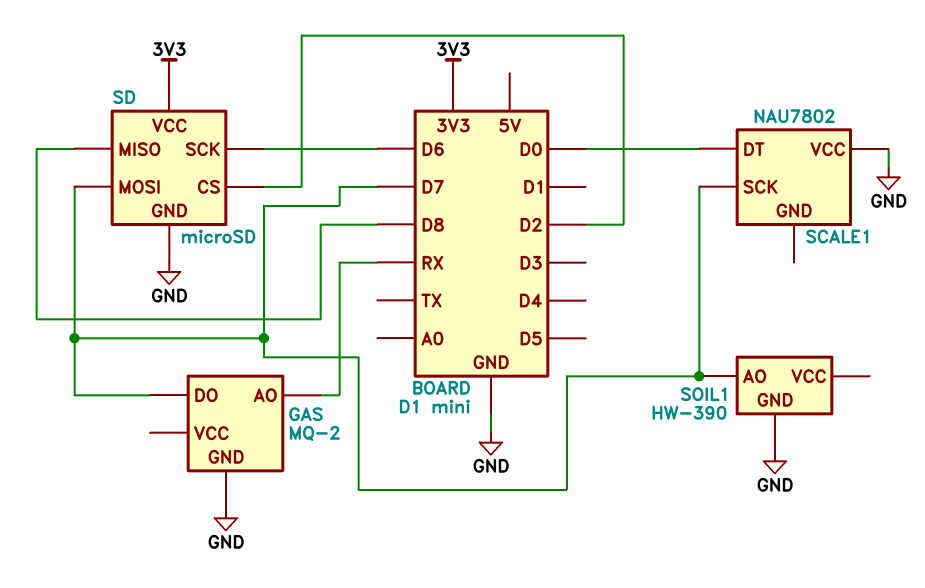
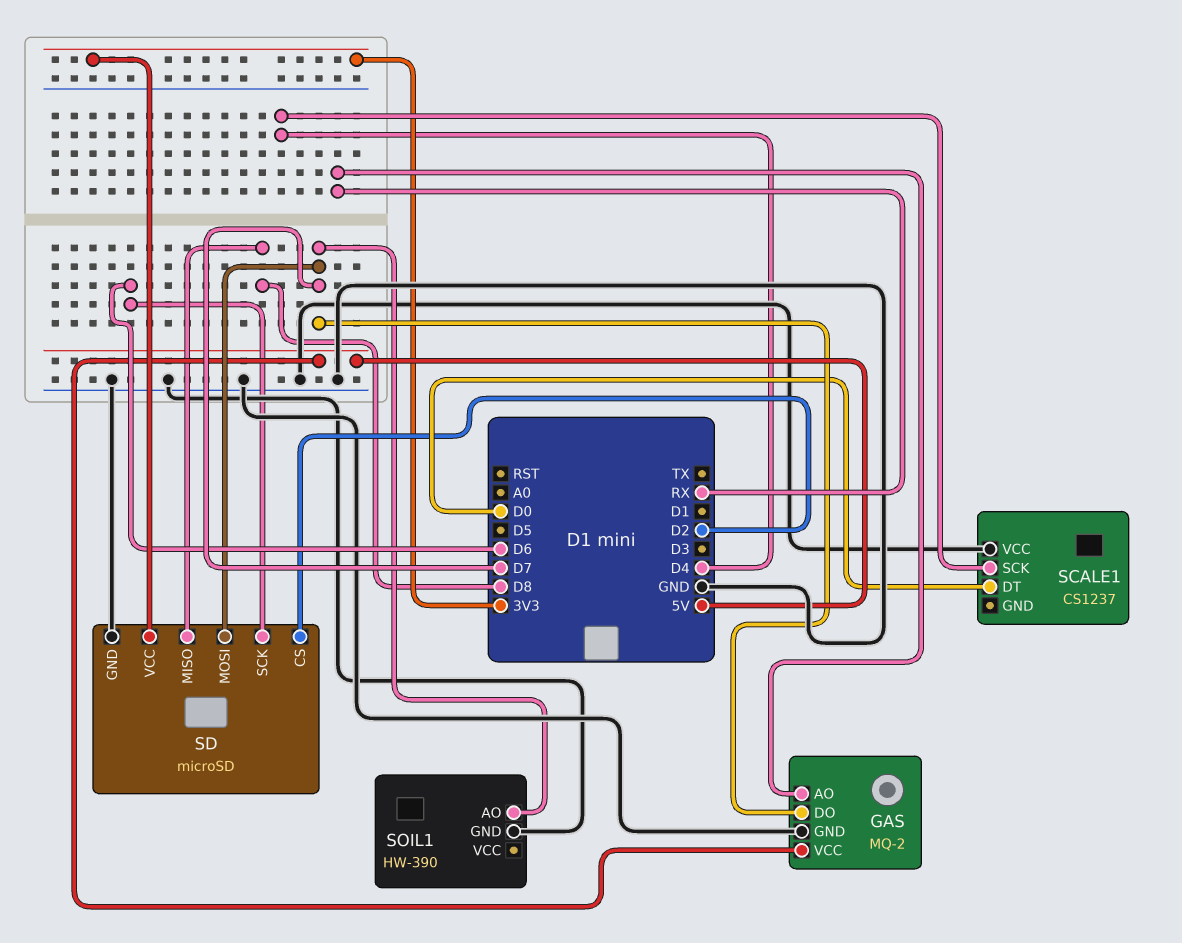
GAS pin VCC: none -> 5V
SCALE1: NAU7802 -> CS1237
SCALE1 pin SCK: D7 -> D4

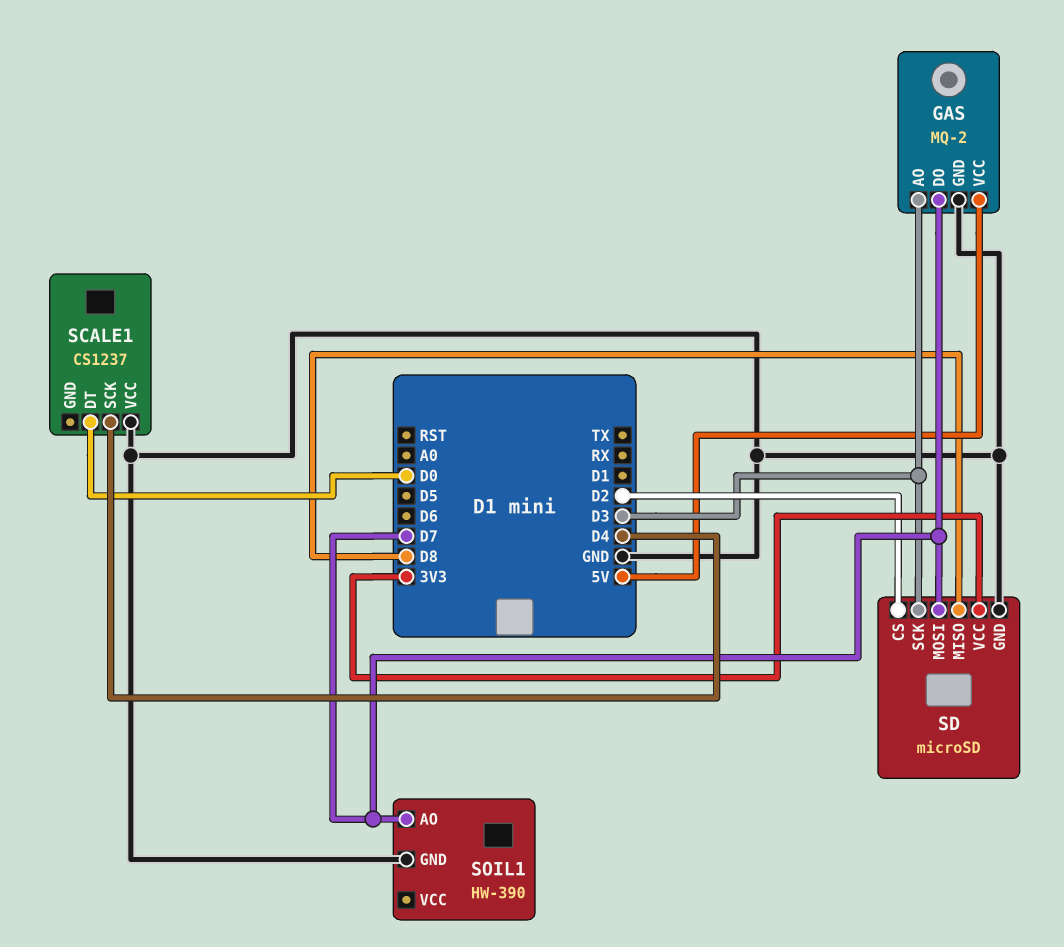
GAS pin AO: RX -> D3
SD pin SCK: D6 -> D3

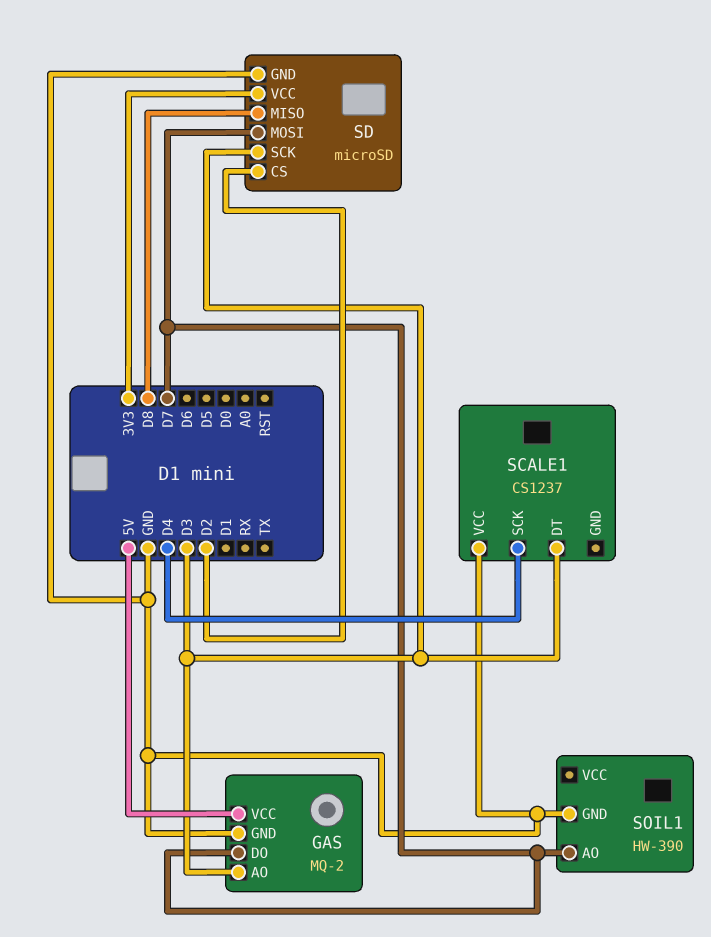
SCALE1 pin DT: D0 -> D3

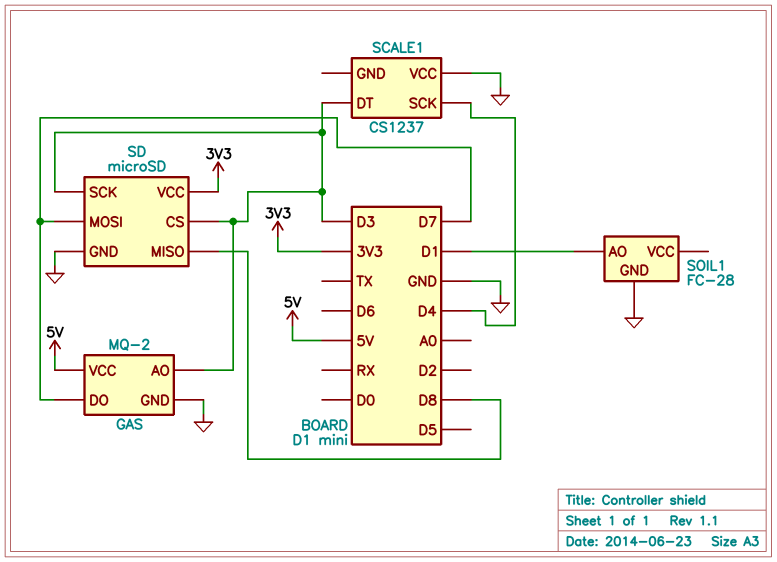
SD pin CS: D2 -> D3
SOIL1: HW-390 -> FC-28
SOIL1 pin AO: D7 -> D1

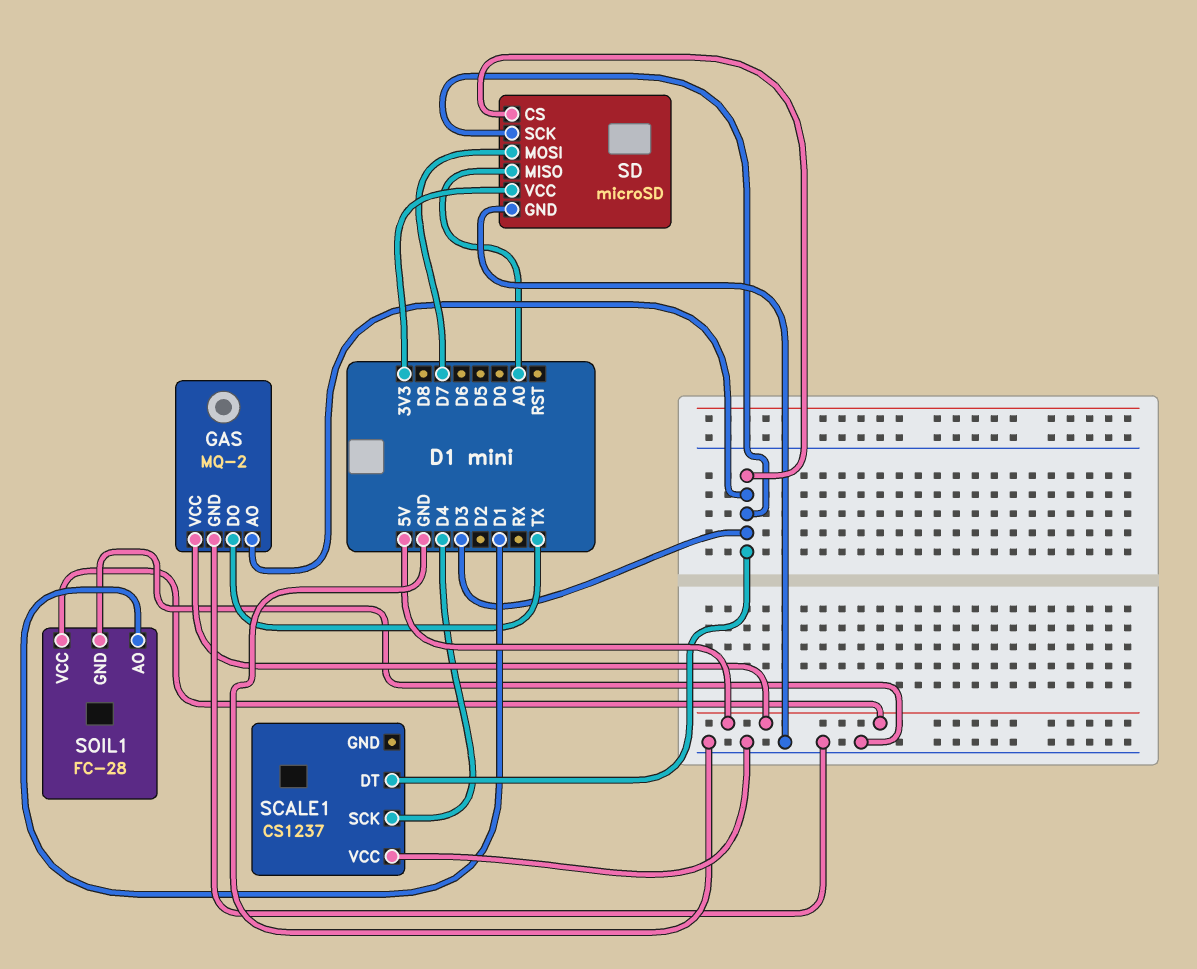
GAS pin DO: D7 -> TX
SD pin MISO: D8 -> A0
SOIL1 pin VCC: none -> 5V

